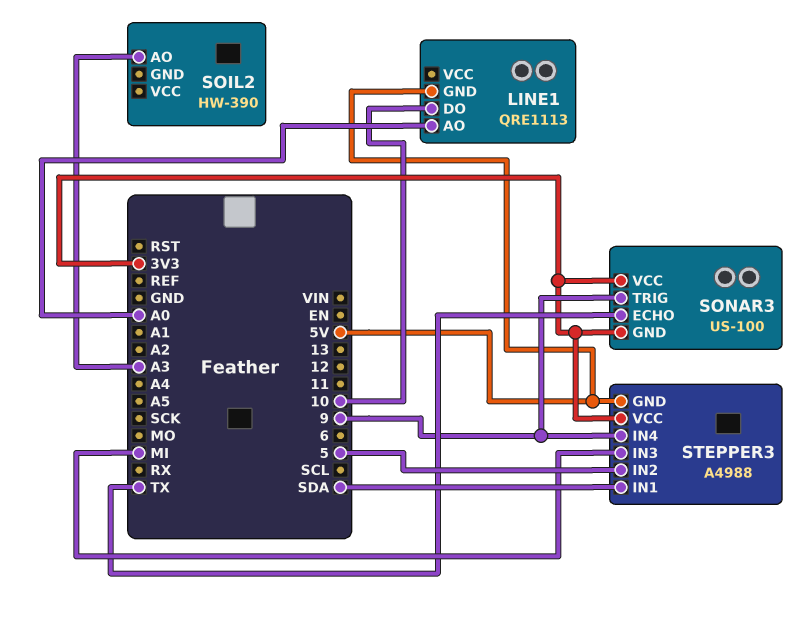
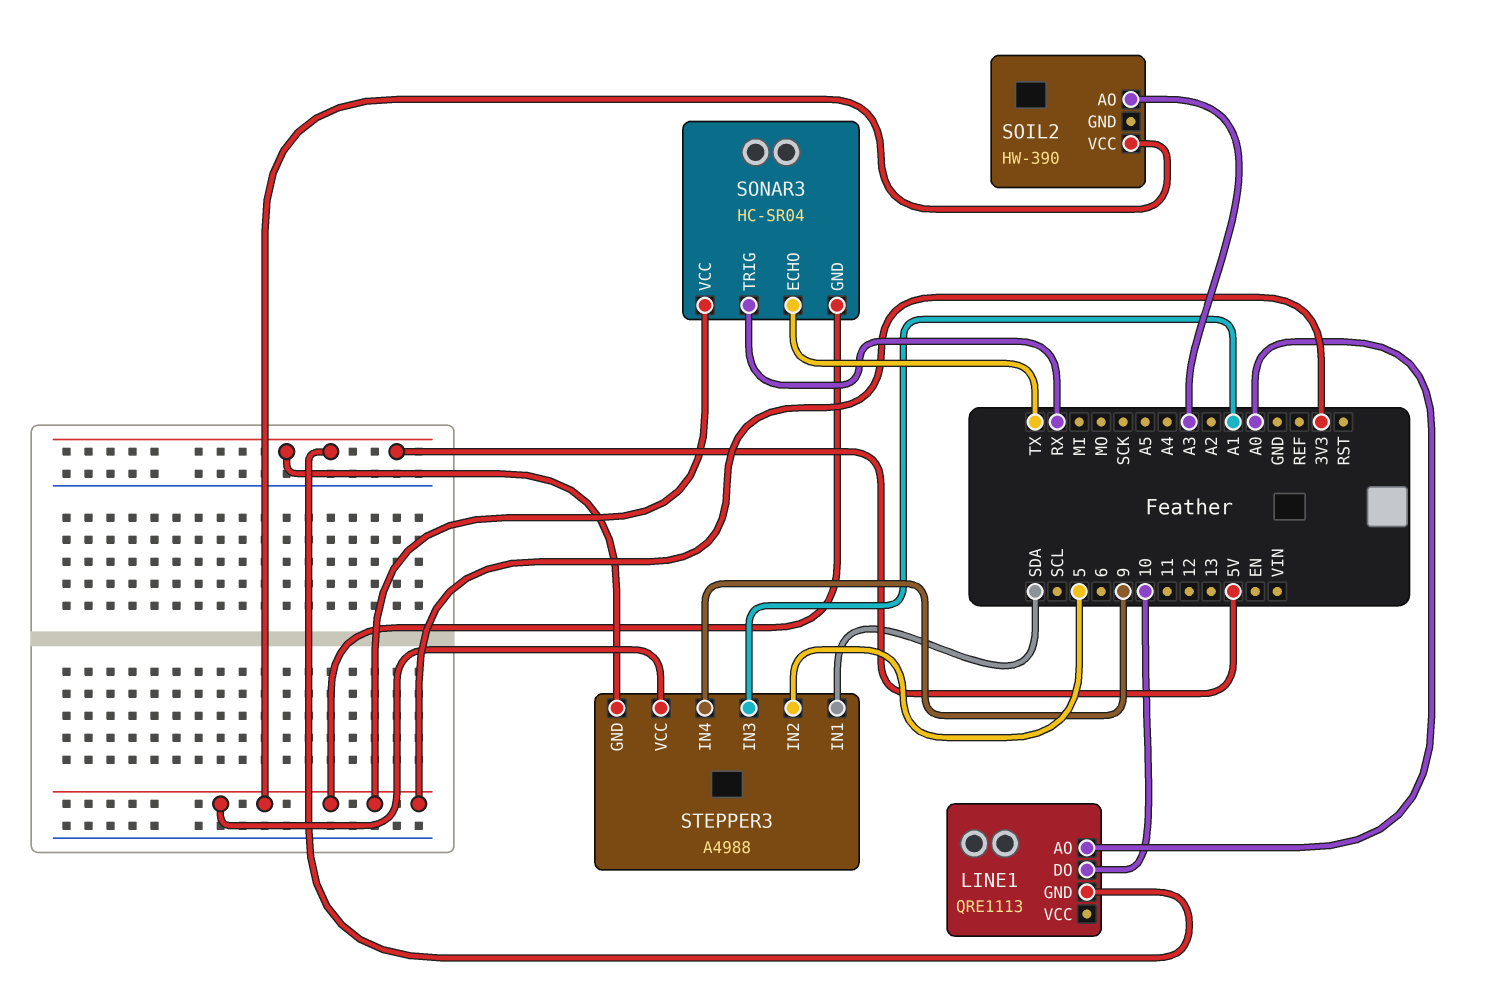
SOIL2 pin VCC: none -> 3V3
SONAR3: US-100 -> HC-SR04
SONAR3 pin TRIG: 9 -> RX
STEPPER3 pin IN3: MI -> A1

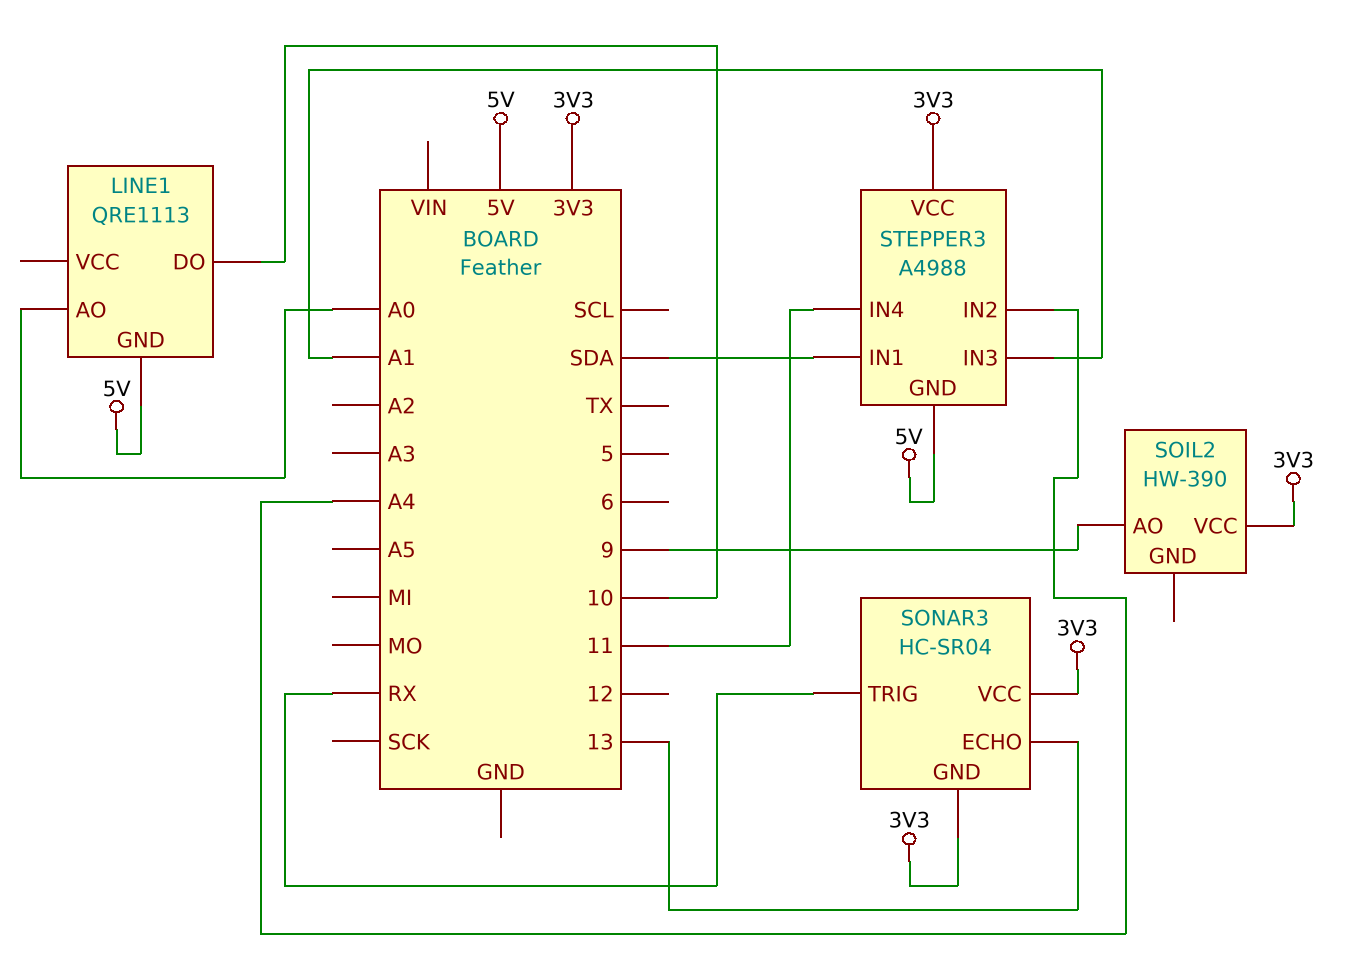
SOIL2 pin AO: A3 -> 9
SONAR3 pin ECHO: TX -> 13
STEPPER3 pin IN2: 5 -> A4
STEPPER3 pin IN4: 9 -> 11

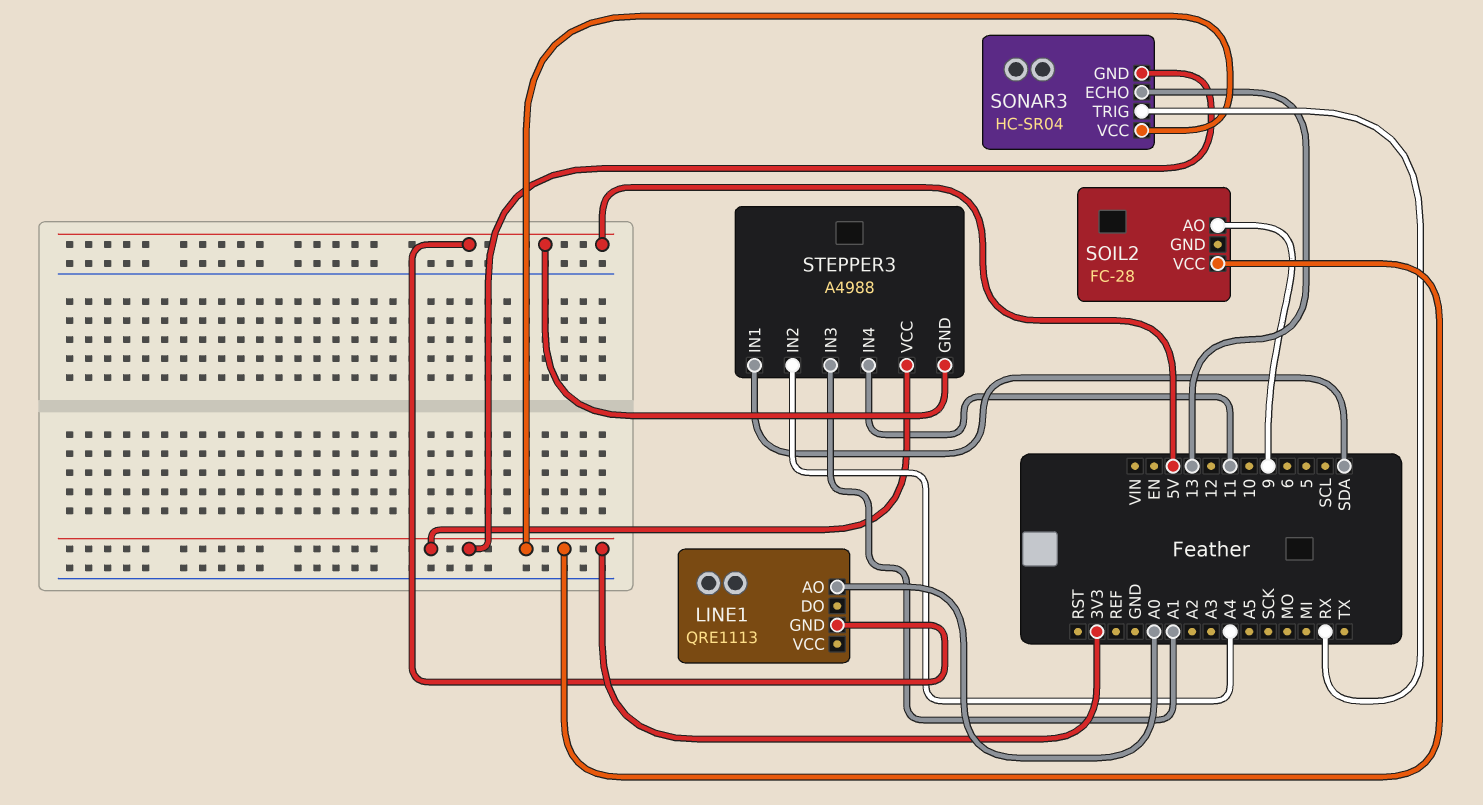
LINE1 pin DO: 10 -> none
SOIL2: HW-390 -> FC-28

